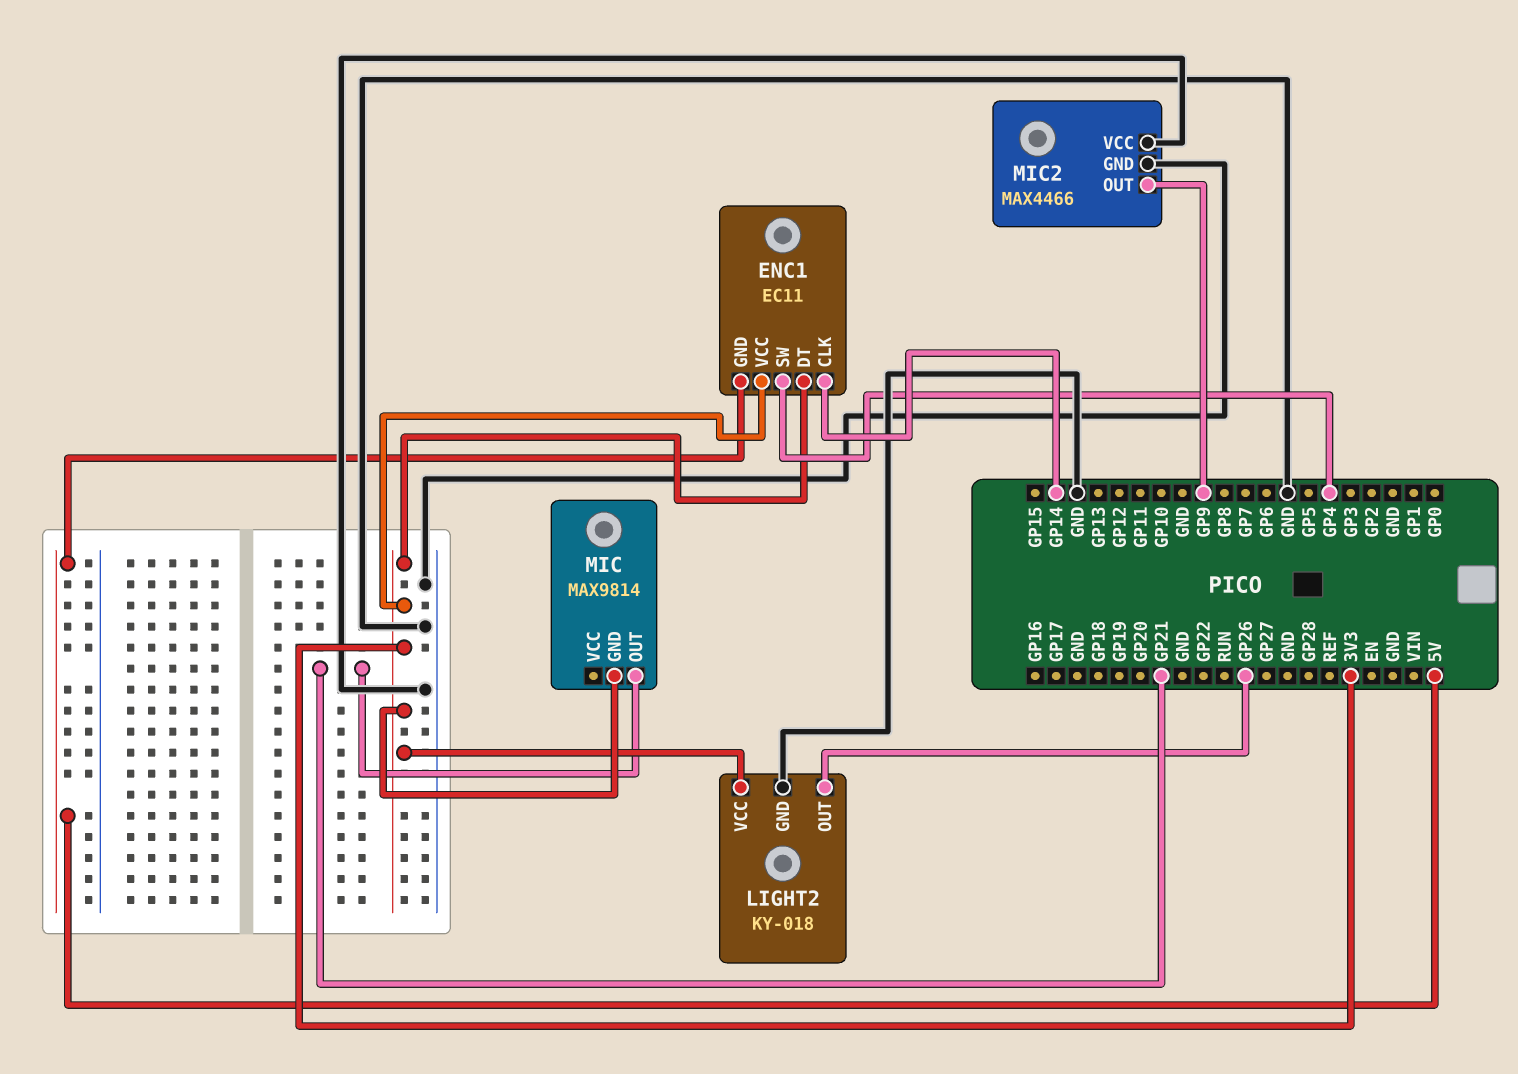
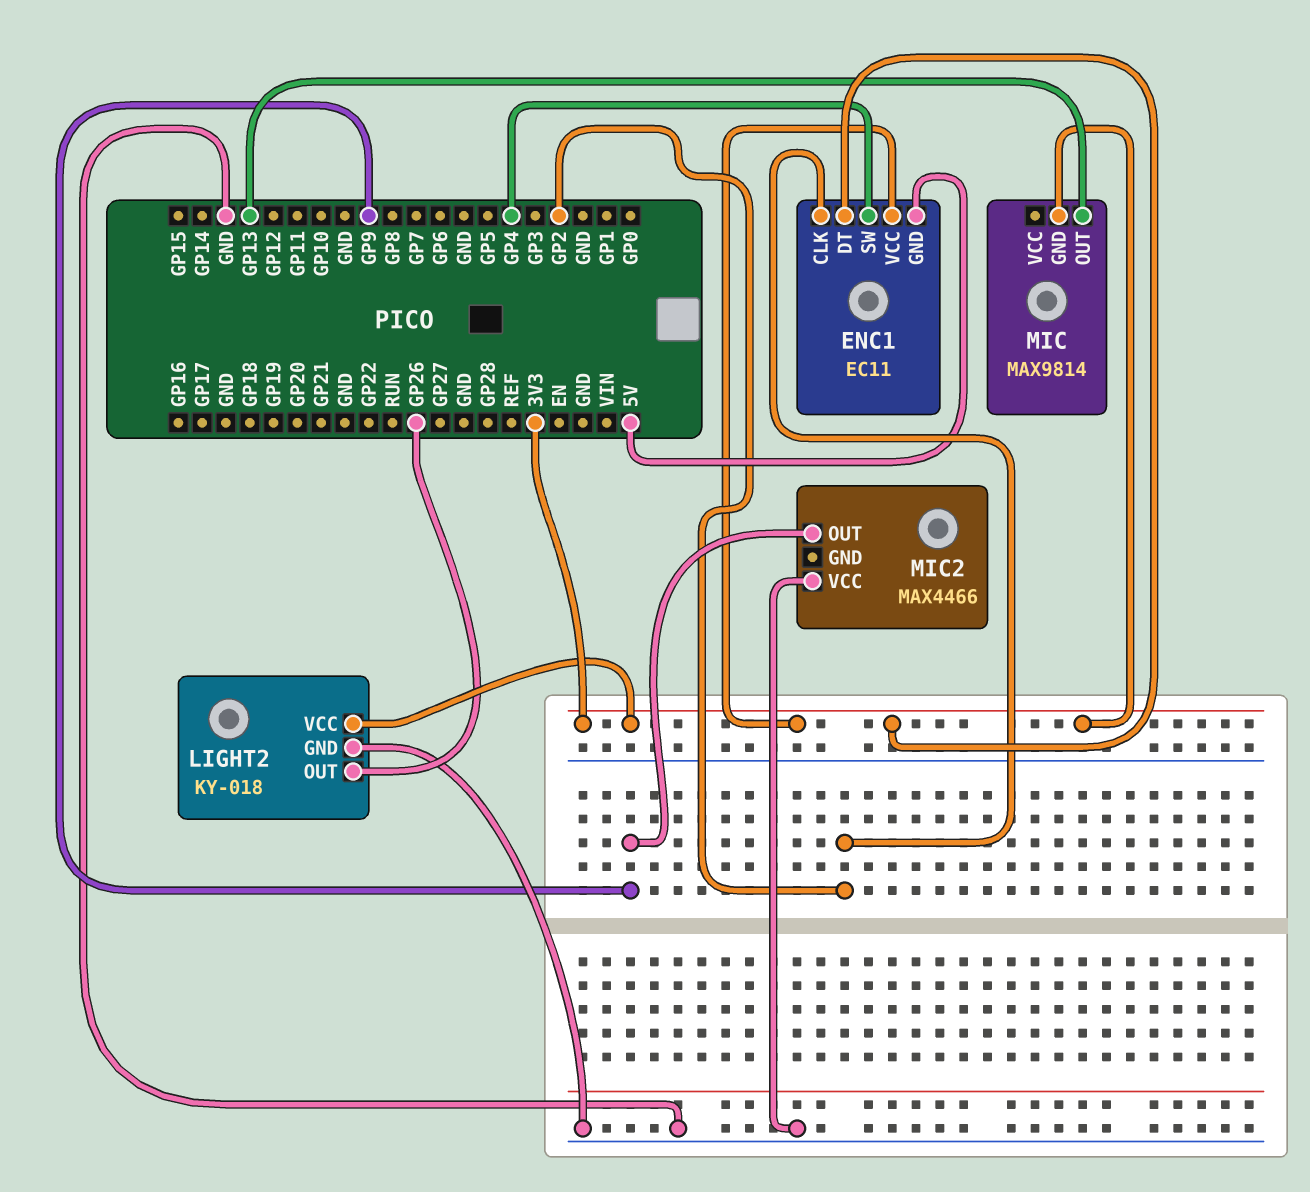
ENC1 pin CLK: GP14 -> GP2
MIC pin OUT: GP21 -> GP13
MIC2 pin GND: GND -> none

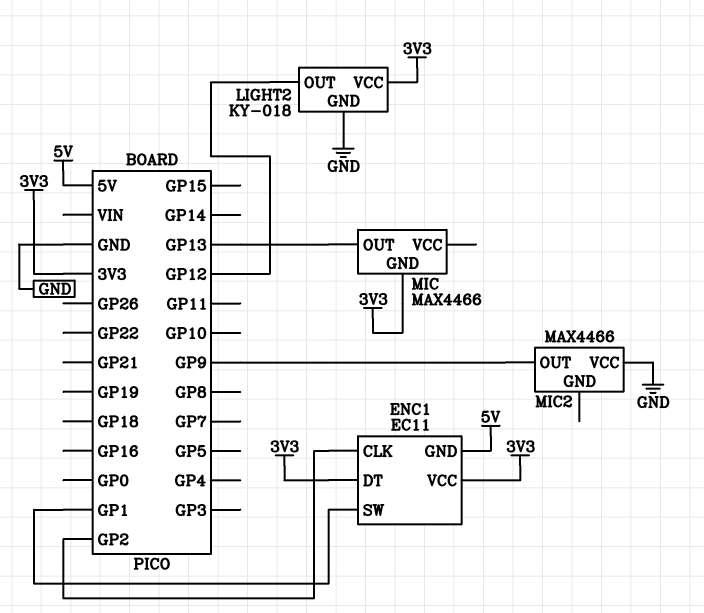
ENC1 pin SW: GP4 -> GP1
LIGHT2 pin OUT: GP26 -> GP12
MIC: MAX9814 -> MAX4466

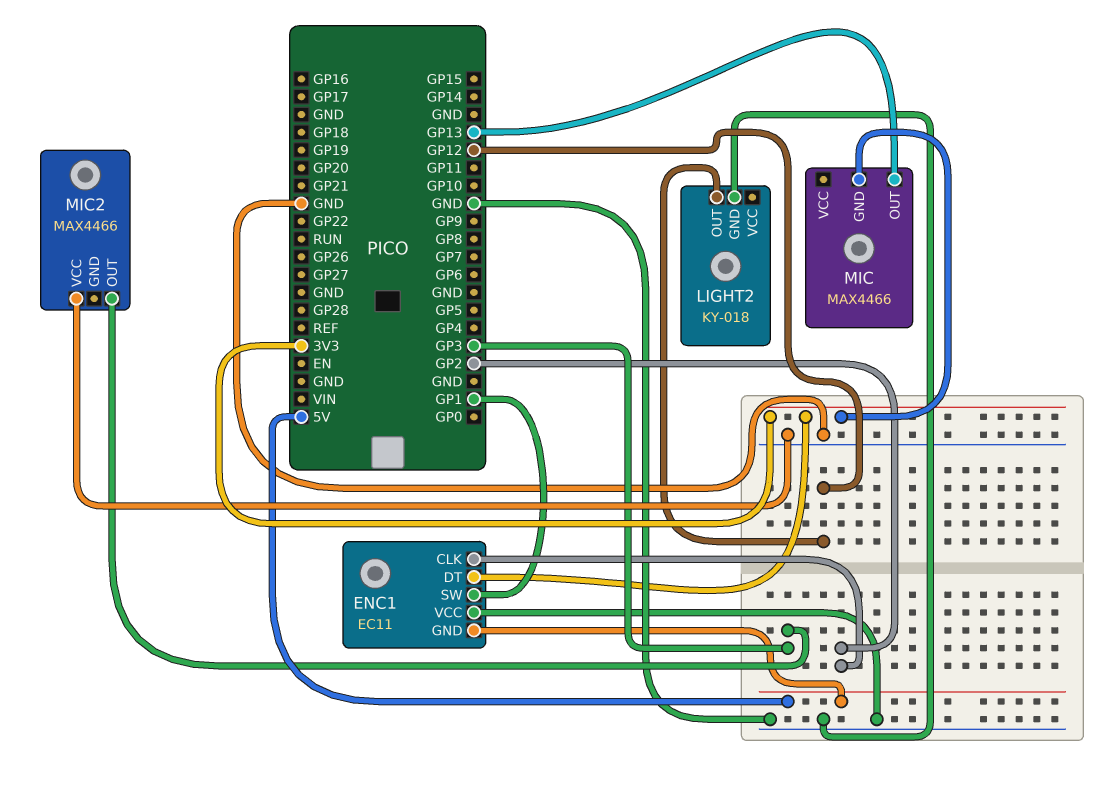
ENC1 pin VCC: 3V3 -> GND
LIGHT2 pin VCC: 3V3 -> none
MIC2 pin OUT: GP9 -> GP3

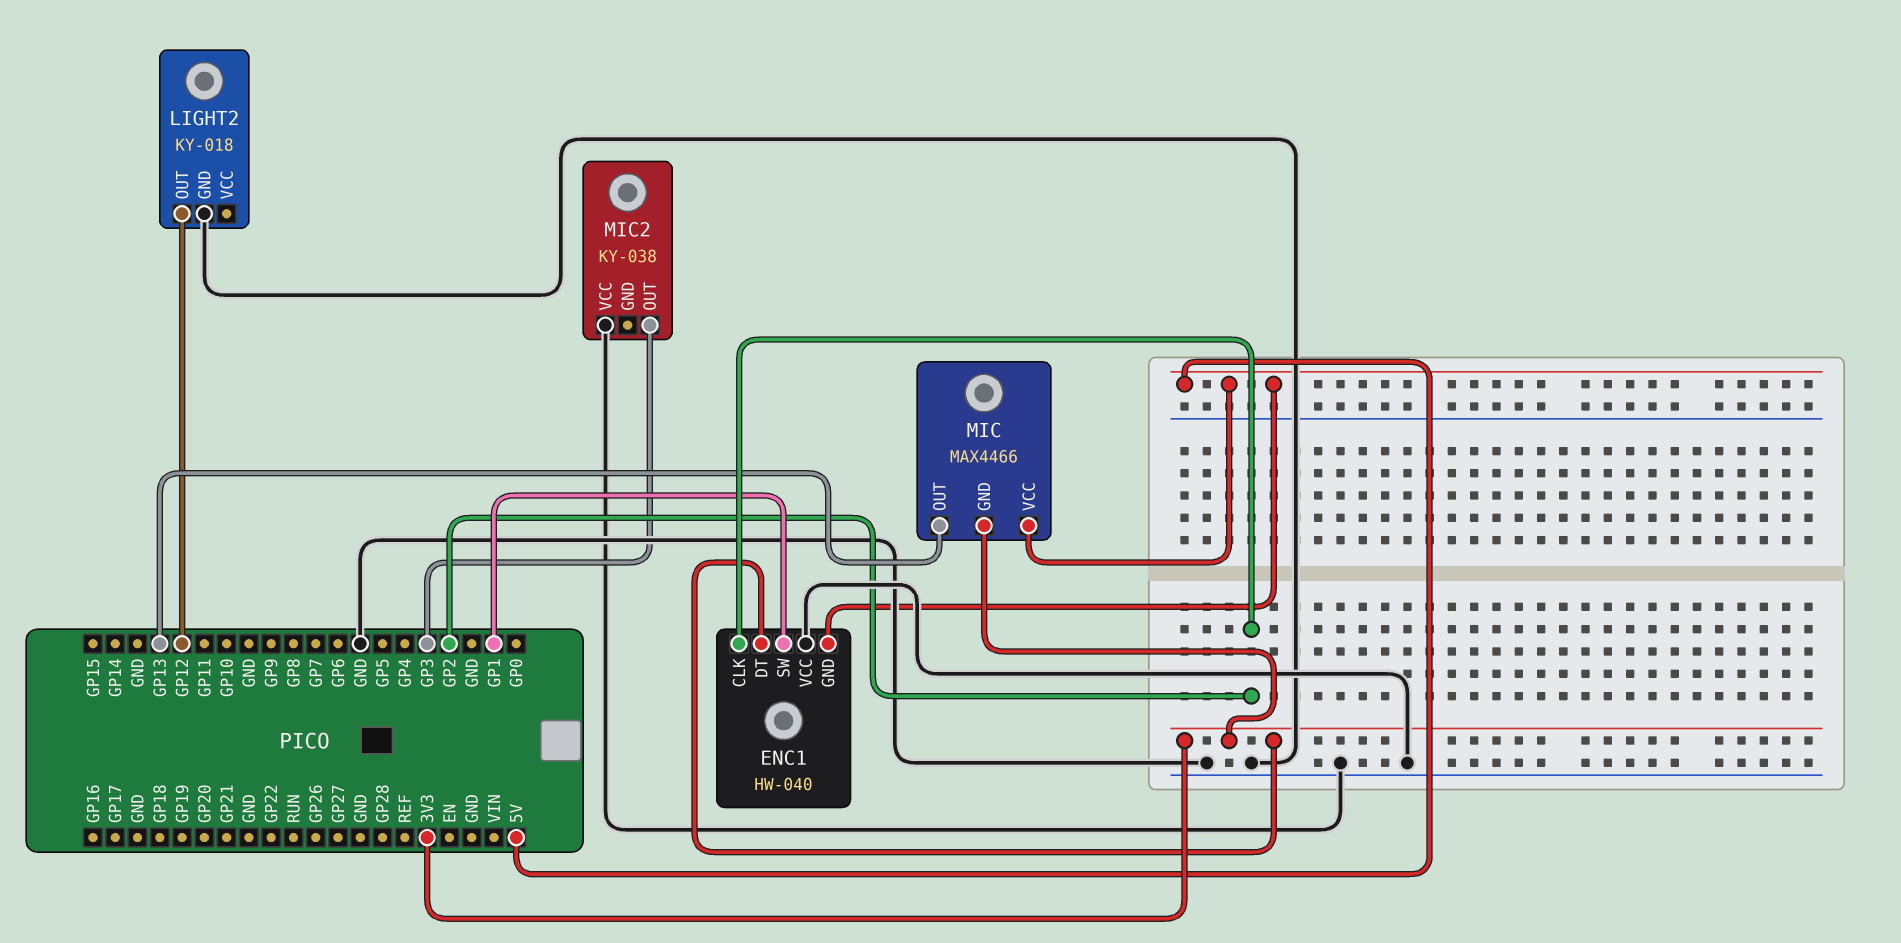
ENC1: EC11 -> HW-040
MIC pin VCC: none -> 5V
MIC2: MAX4466 -> KY-038

